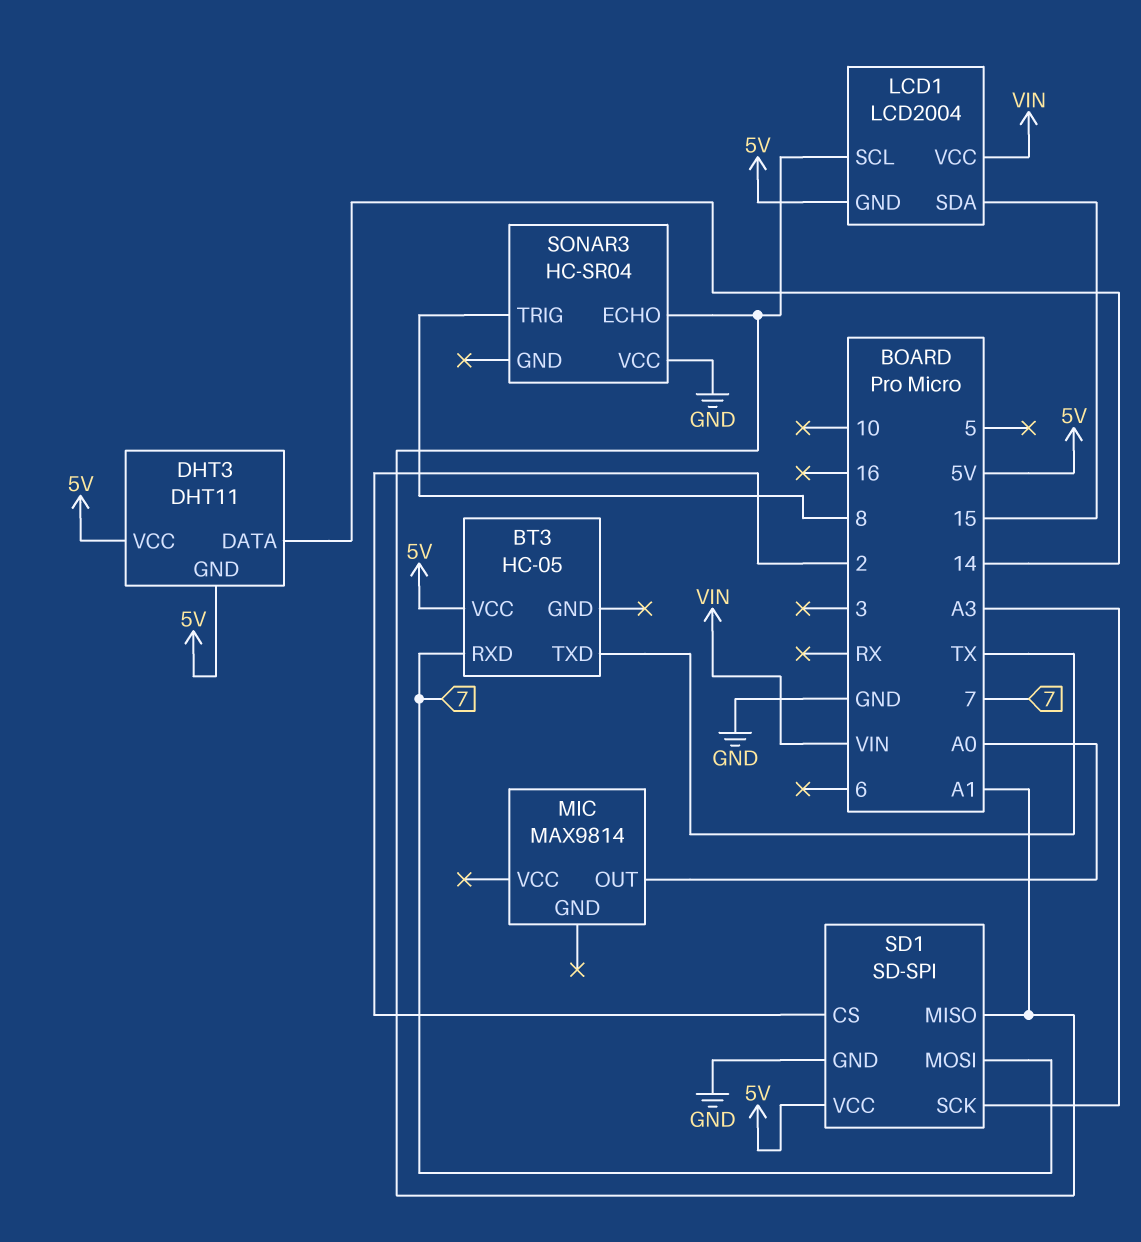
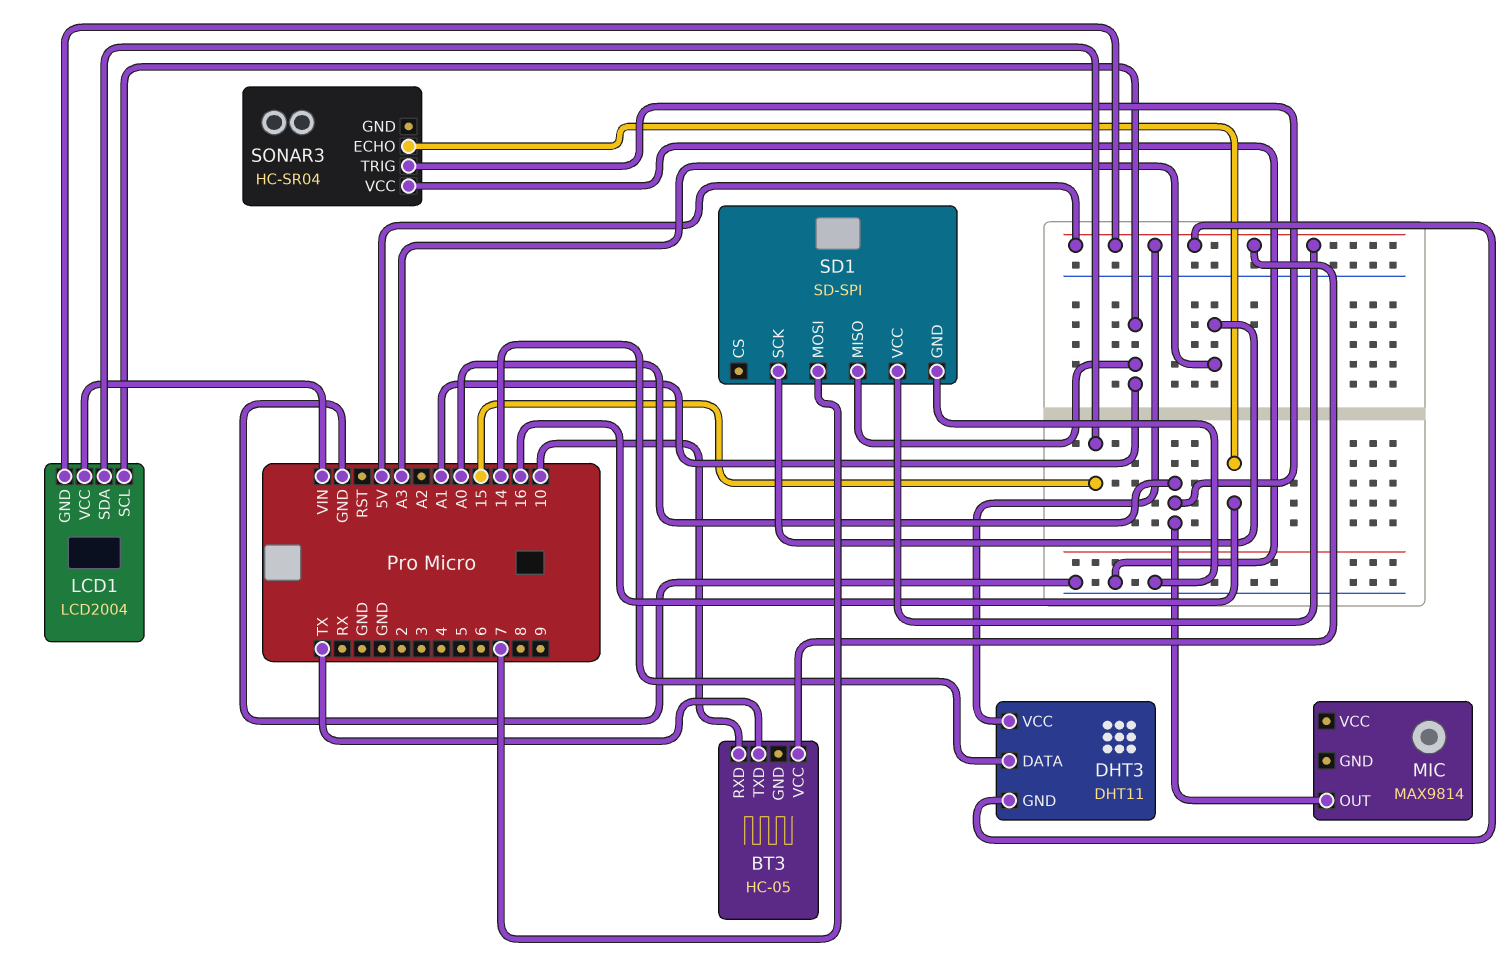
BT3 pin RXD: 7 -> 10
SD1 pin CS: 2 -> none
SONAR3 pin ECHO: A1 -> 16
SONAR3 pin TRIG: 8 -> A0

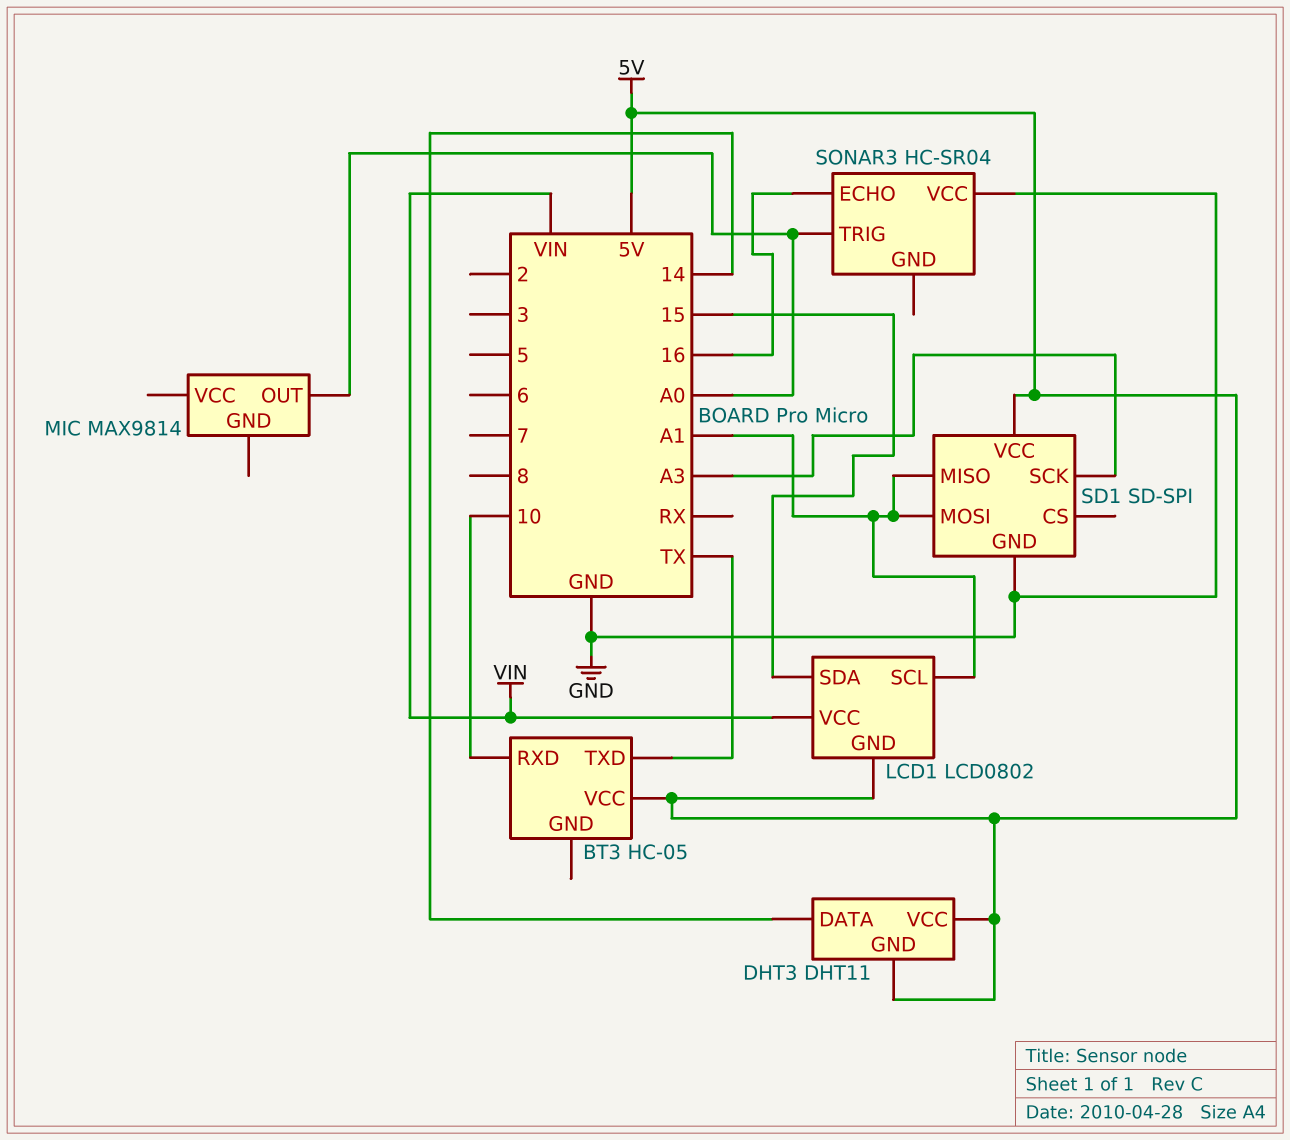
LCD1: LCD2004 -> LCD0802
SD1 pin MOSI: 7 -> A1

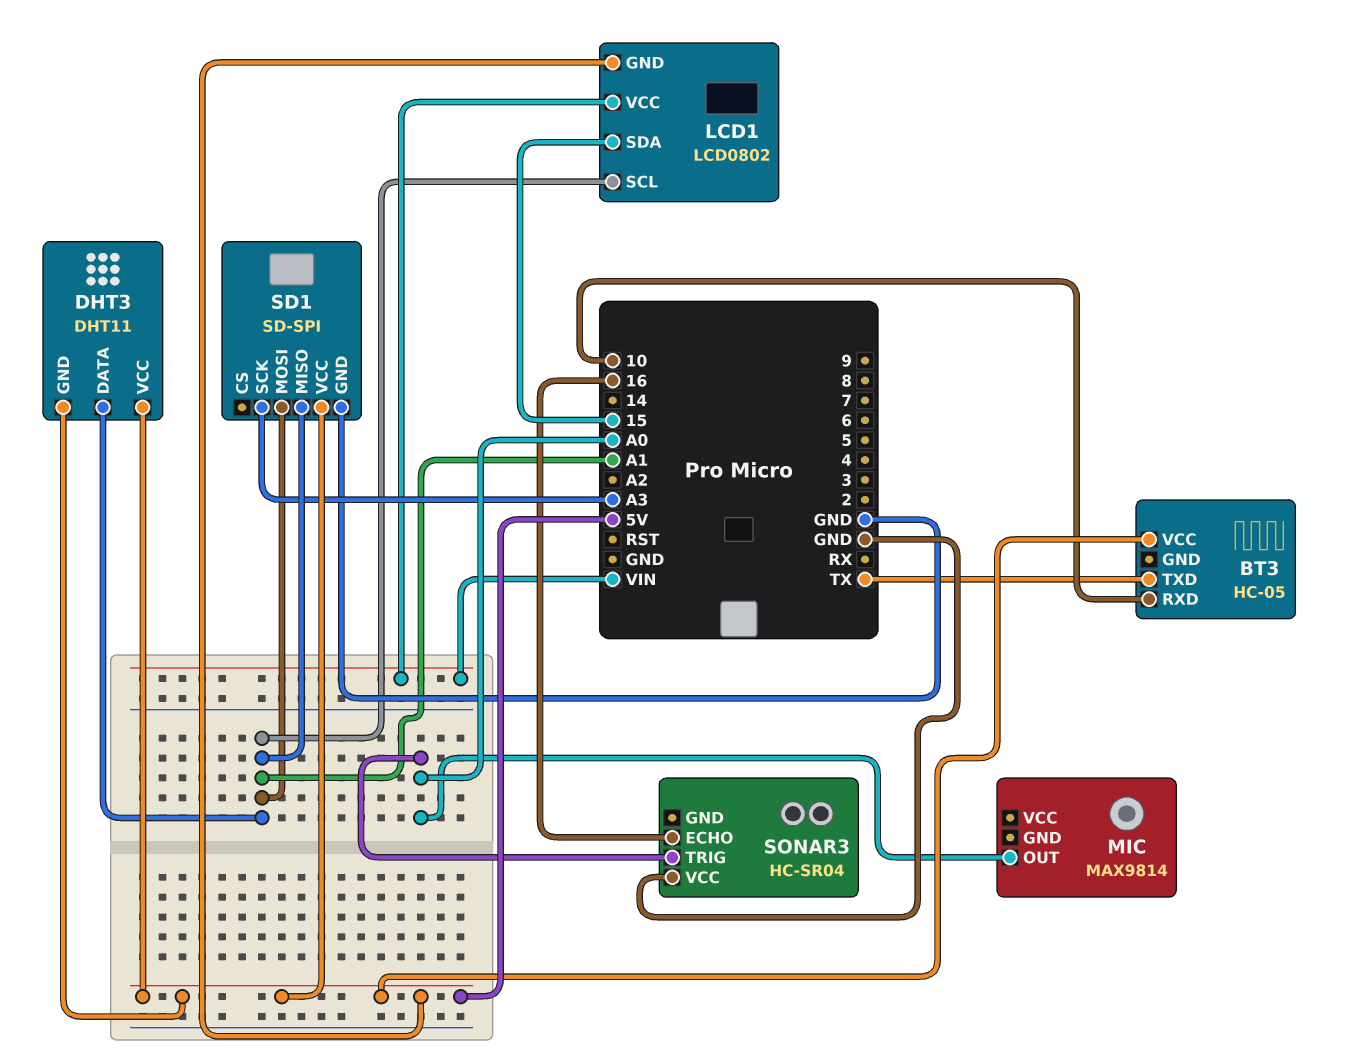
DHT3 pin DATA: 14 -> A1

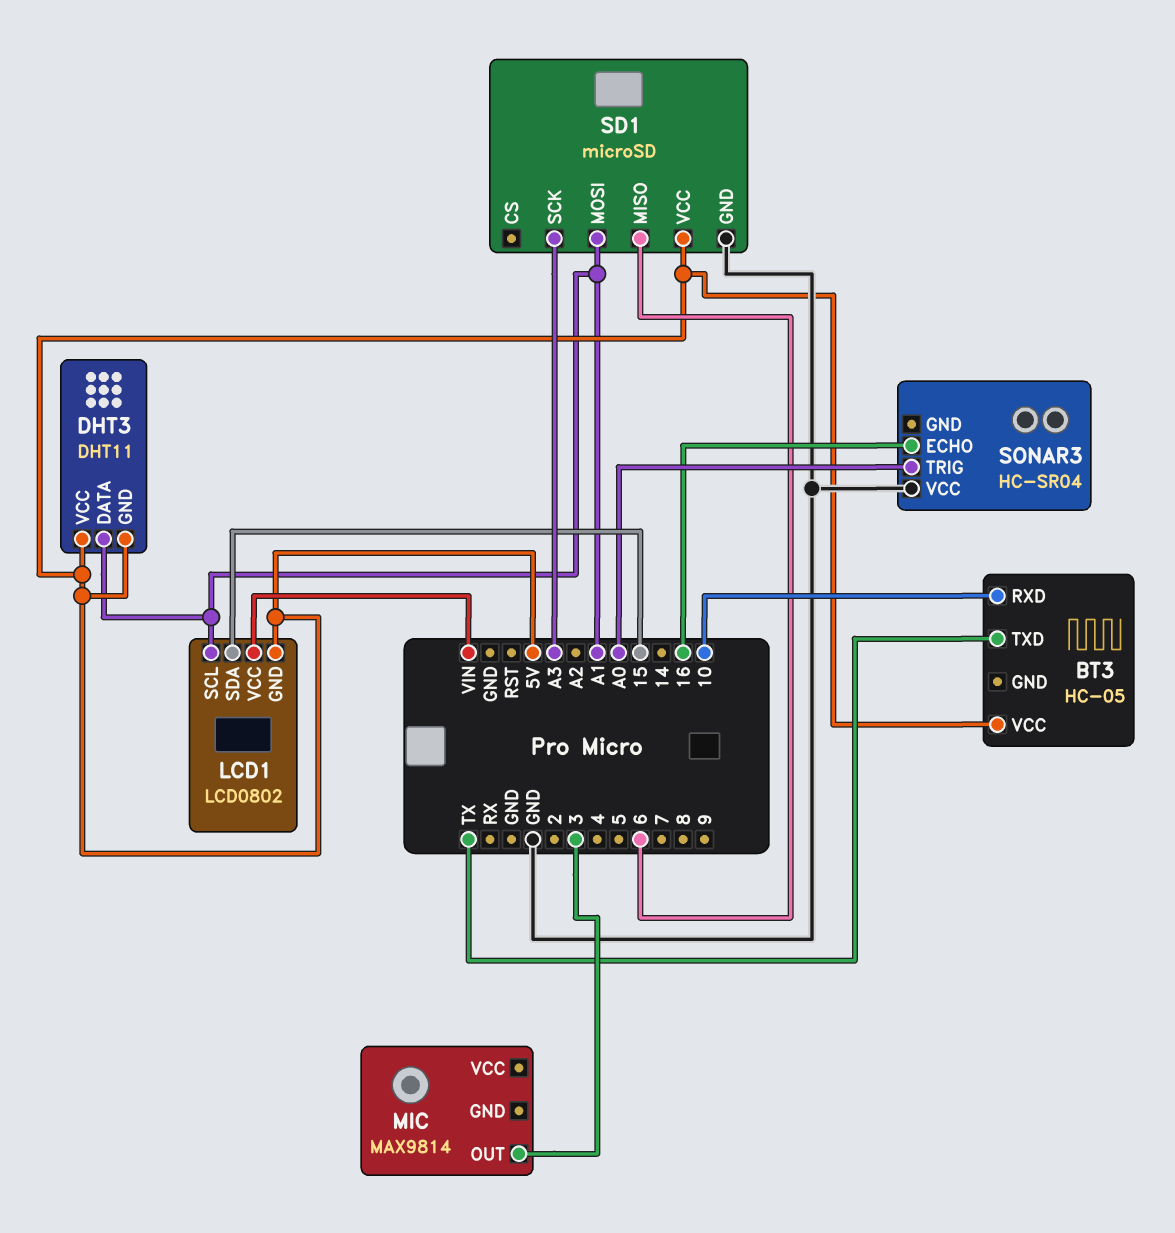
MIC pin OUT: A0 -> 3
SD1: SD-SPI -> microSD
SD1 pin MISO: A1 -> 6

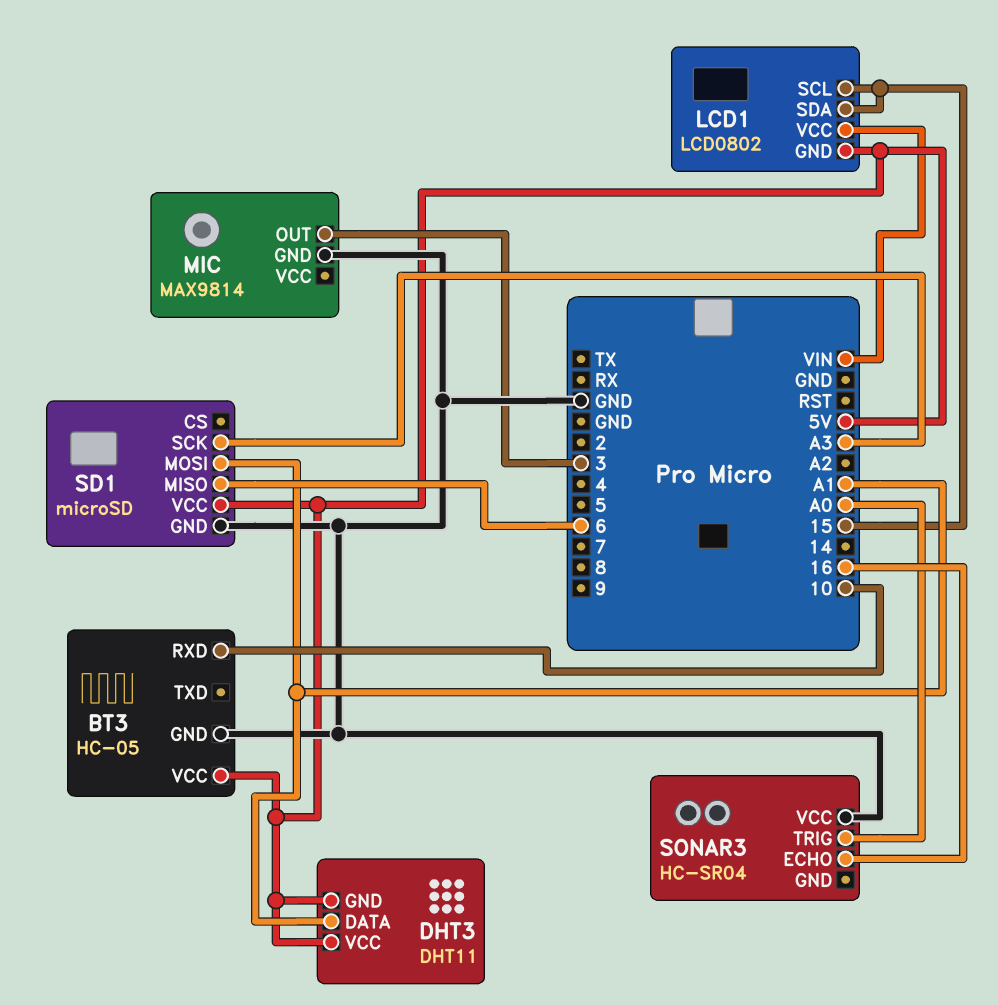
BT3 pin GND: none -> GND
BT3 pin TXD: TX -> none
LCD1 pin SCL: A1 -> 15
MIC pin GND: none -> GND

